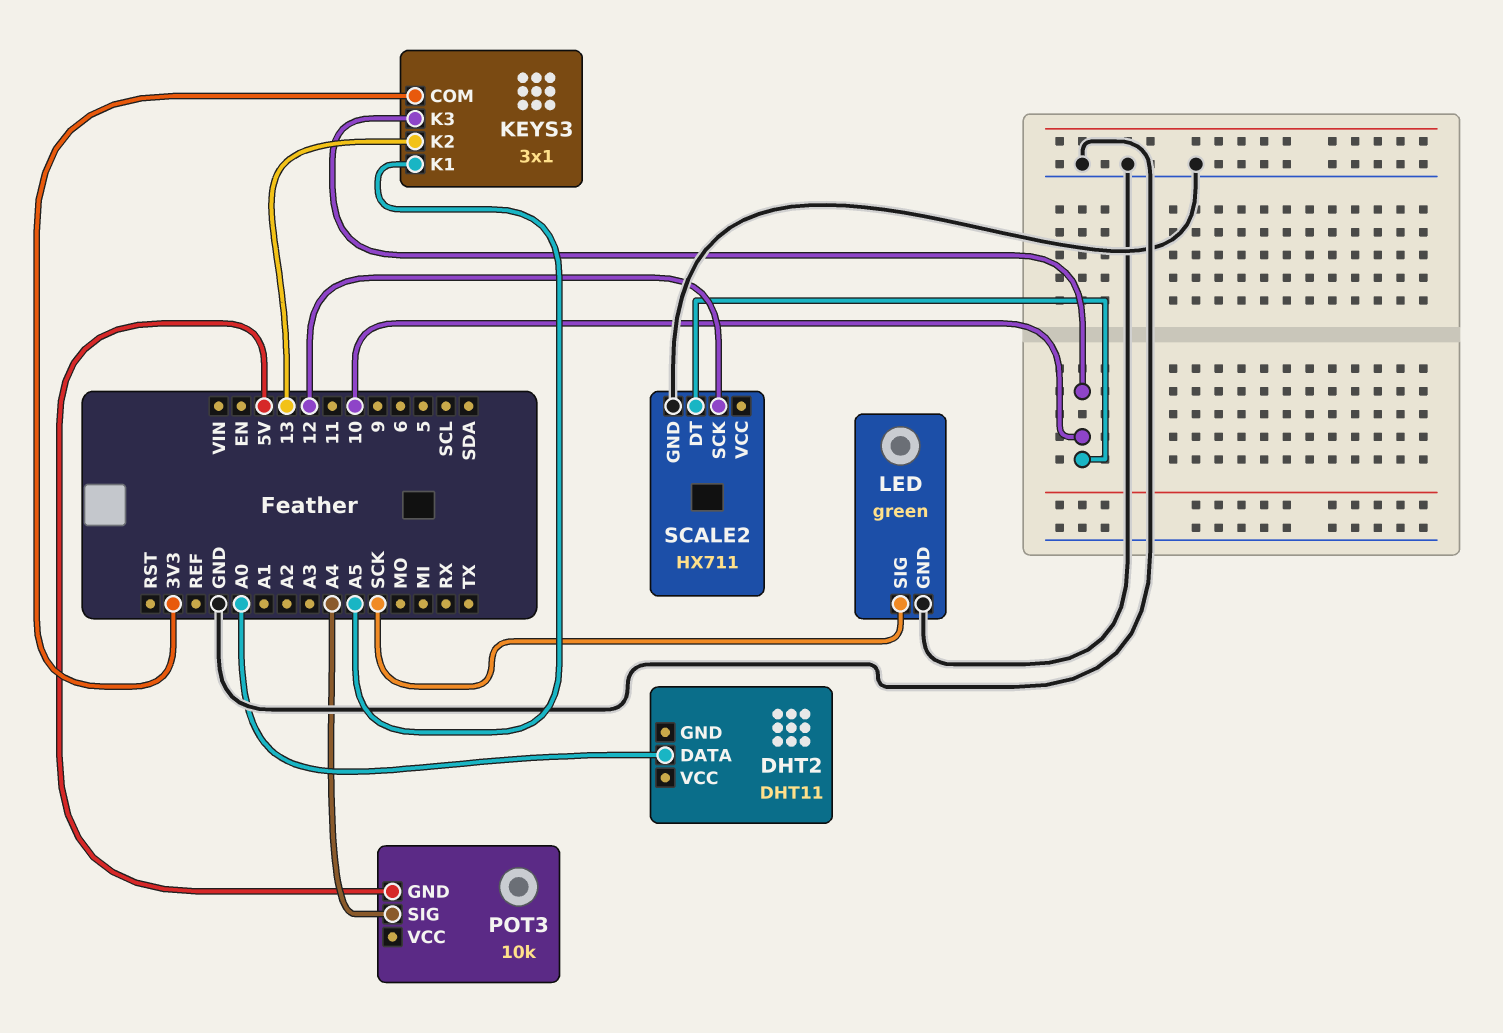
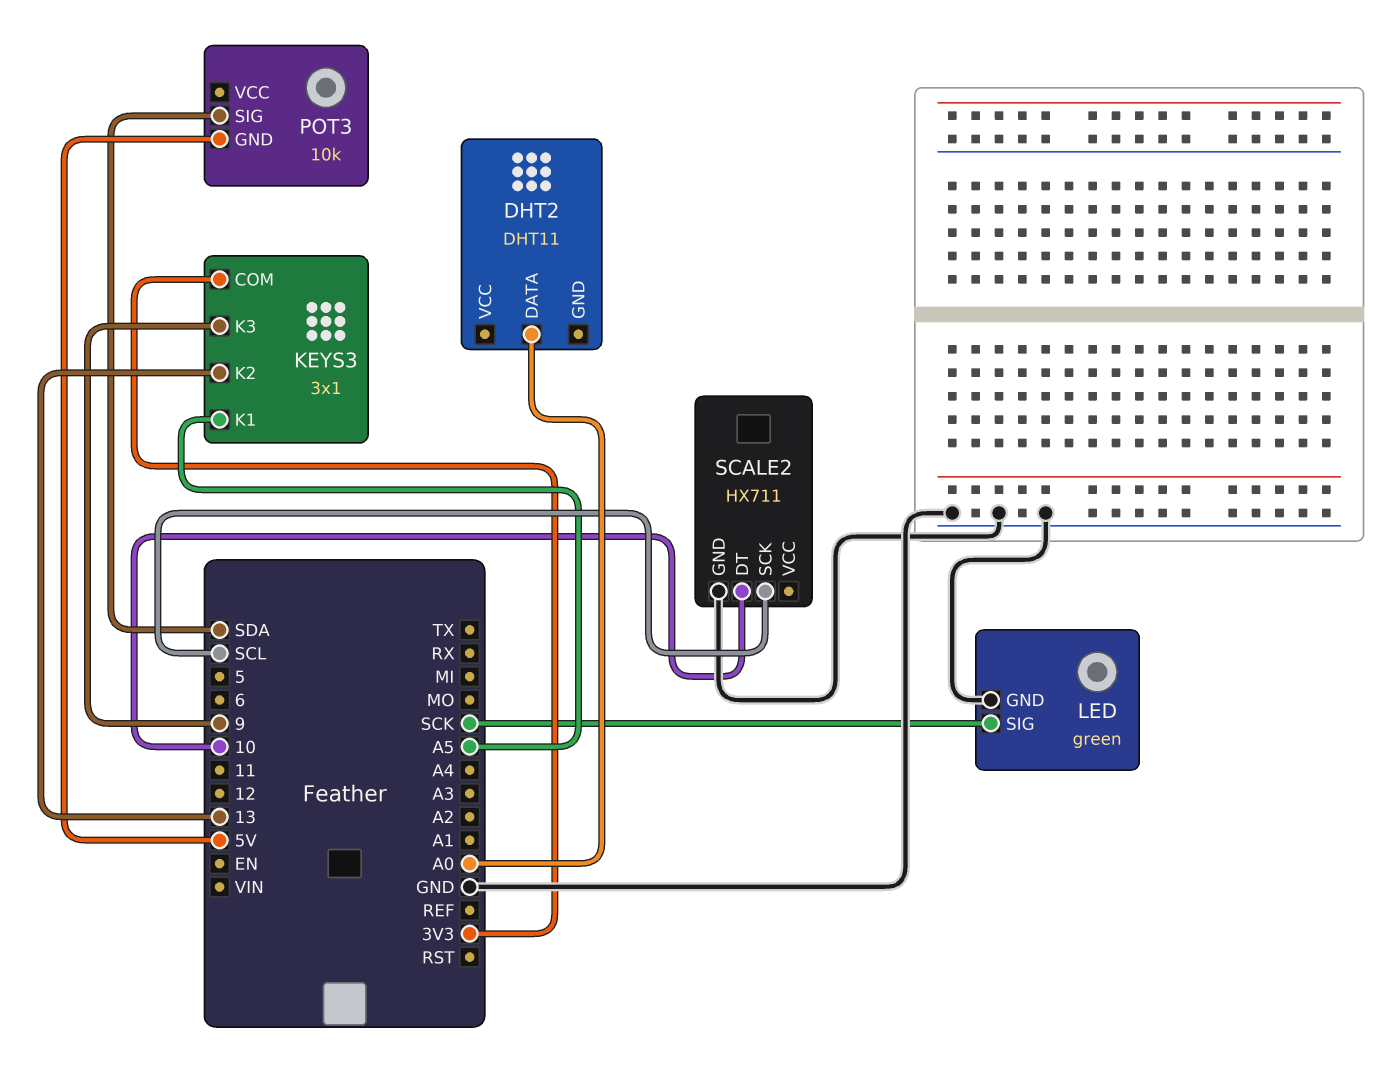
KEYS3 pin K3: 10 -> 9
POT3 pin SIG: A4 -> SDA
SCALE2 pin SCK: 12 -> SCL

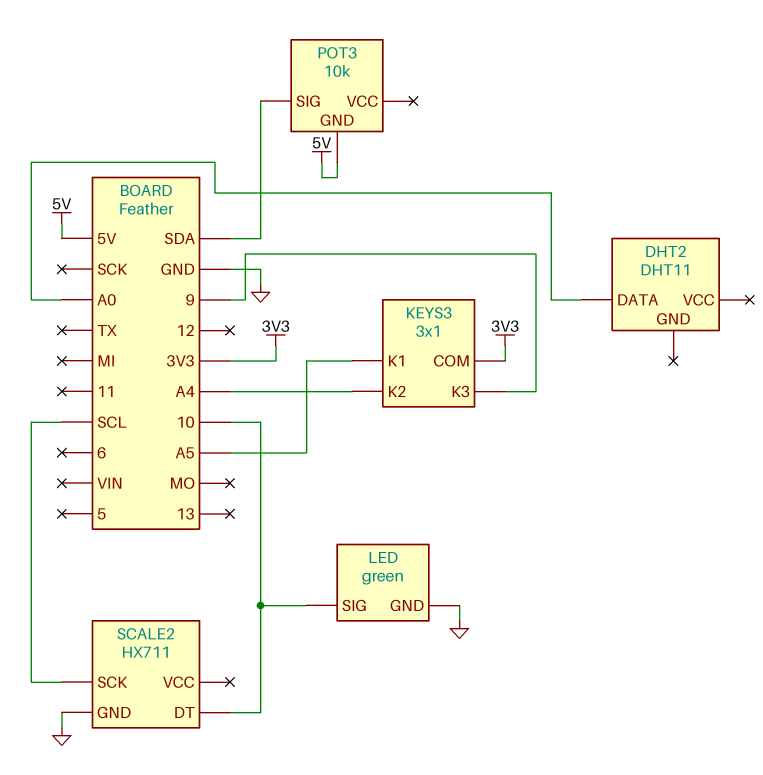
KEYS3 pin K2: 13 -> A4
LED pin SIG: SCK -> 10

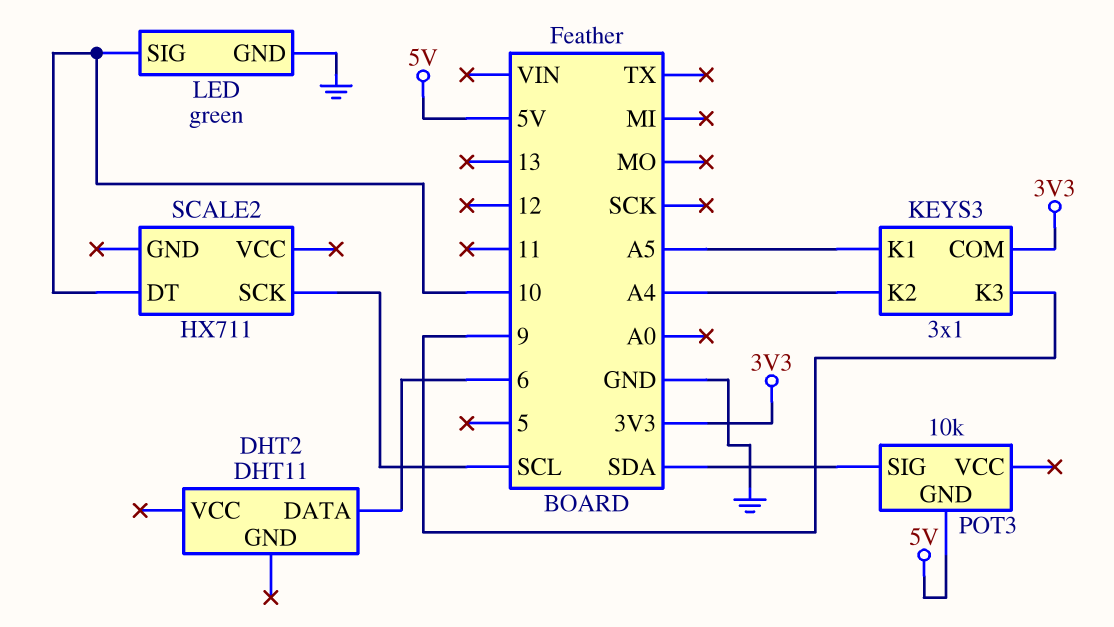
DHT2 pin DATA: A0 -> 6
SCALE2 pin GND: GND -> none

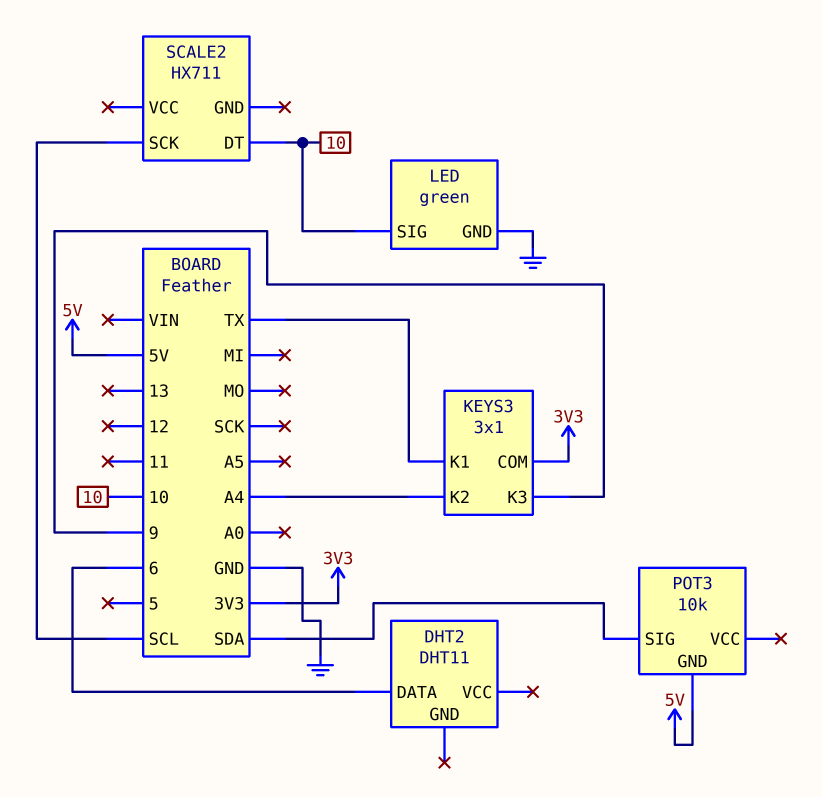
KEYS3 pin K1: A5 -> TX

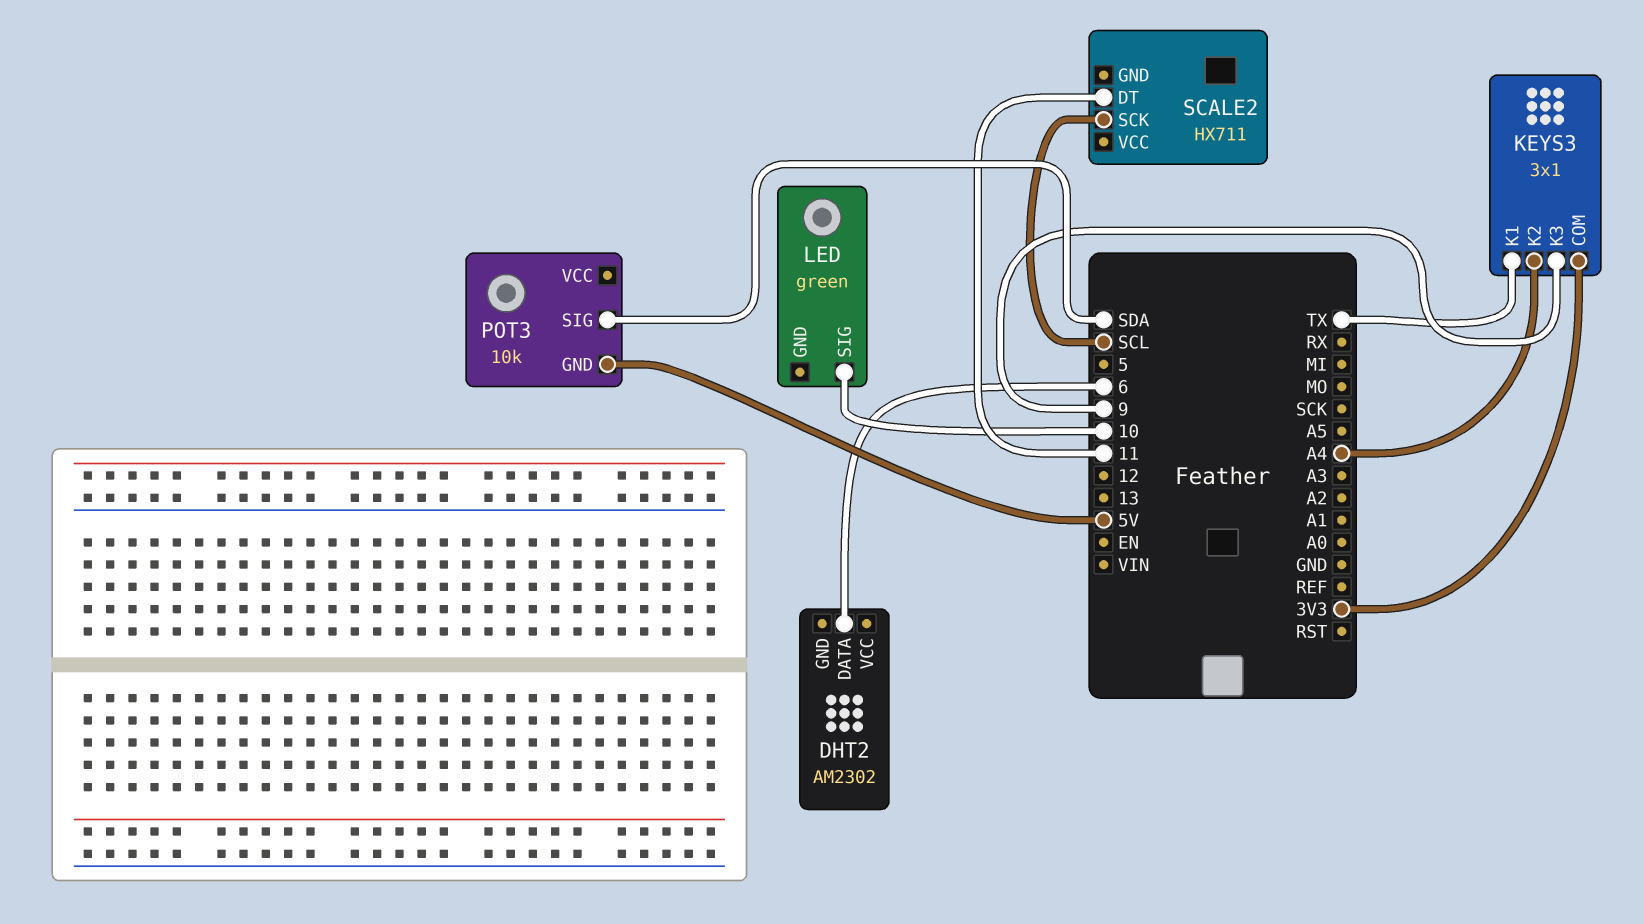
DHT2: DHT11 -> AM2302
LED pin GND: GND -> none
SCALE2 pin DT: 10 -> 11

